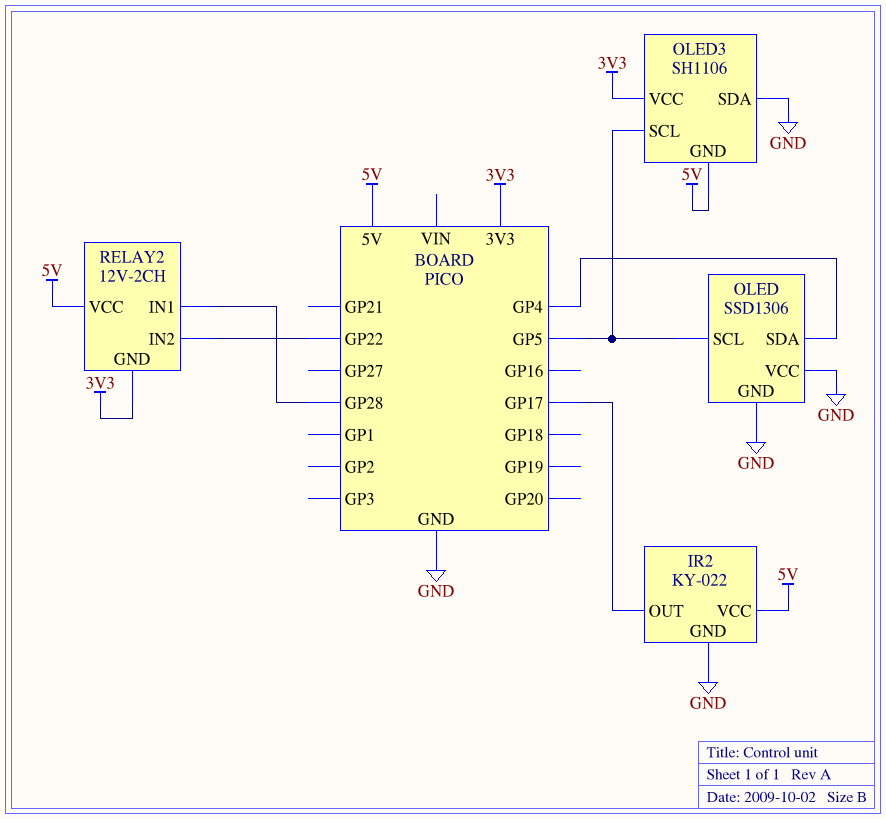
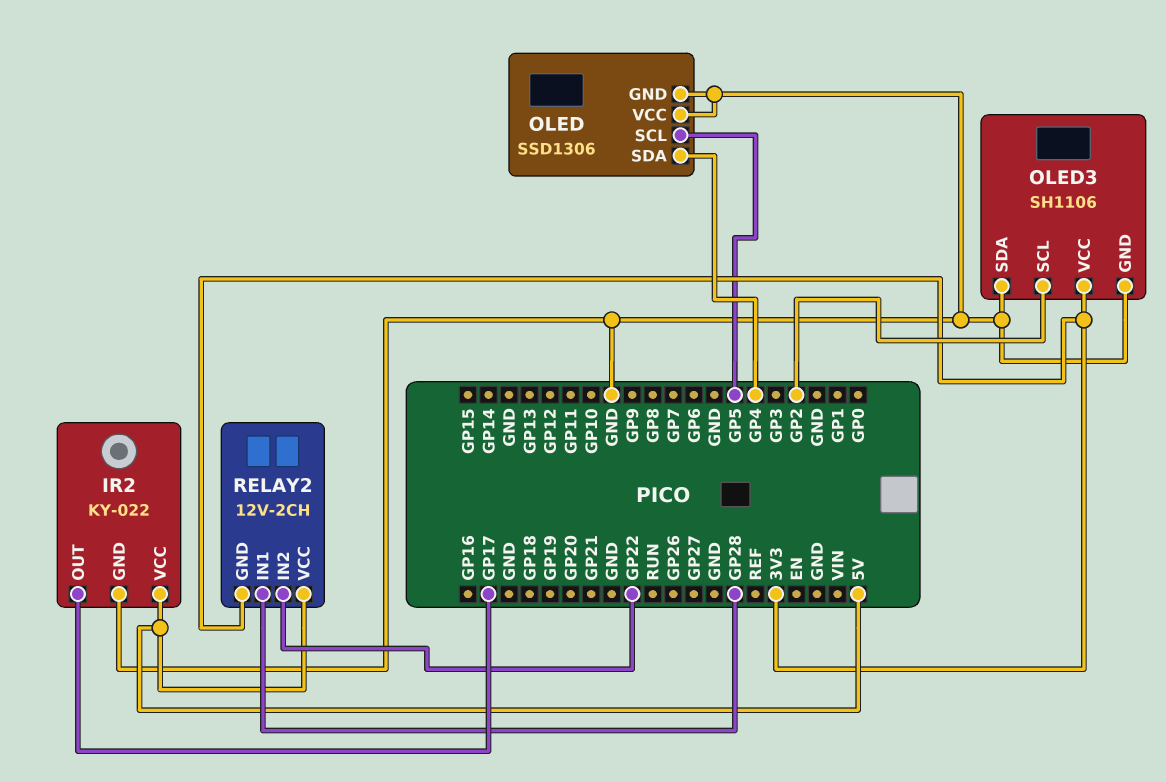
OLED3 pin GND: 5V -> GND
OLED3 pin SCL: GP5 -> GP2

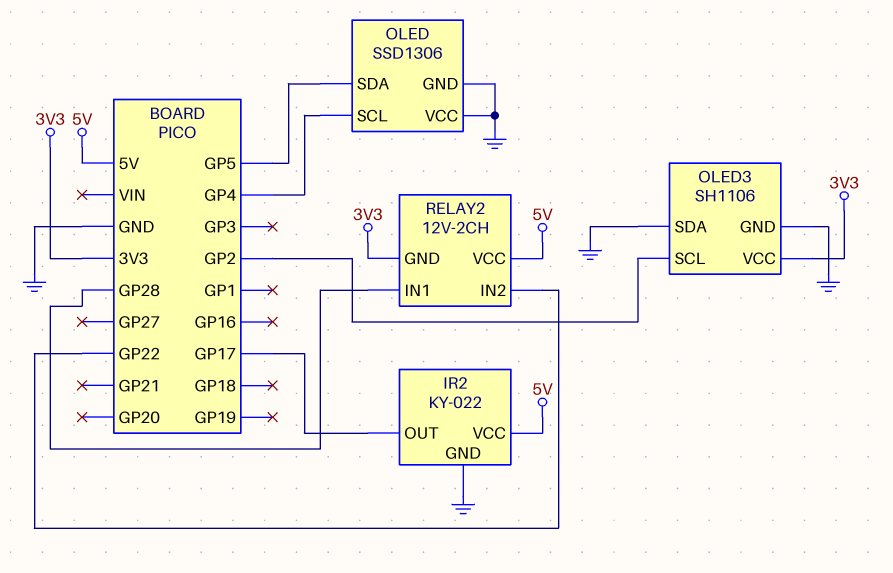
OLED pin SCL: GP5 -> GP4
OLED pin SDA: GP4 -> GP5

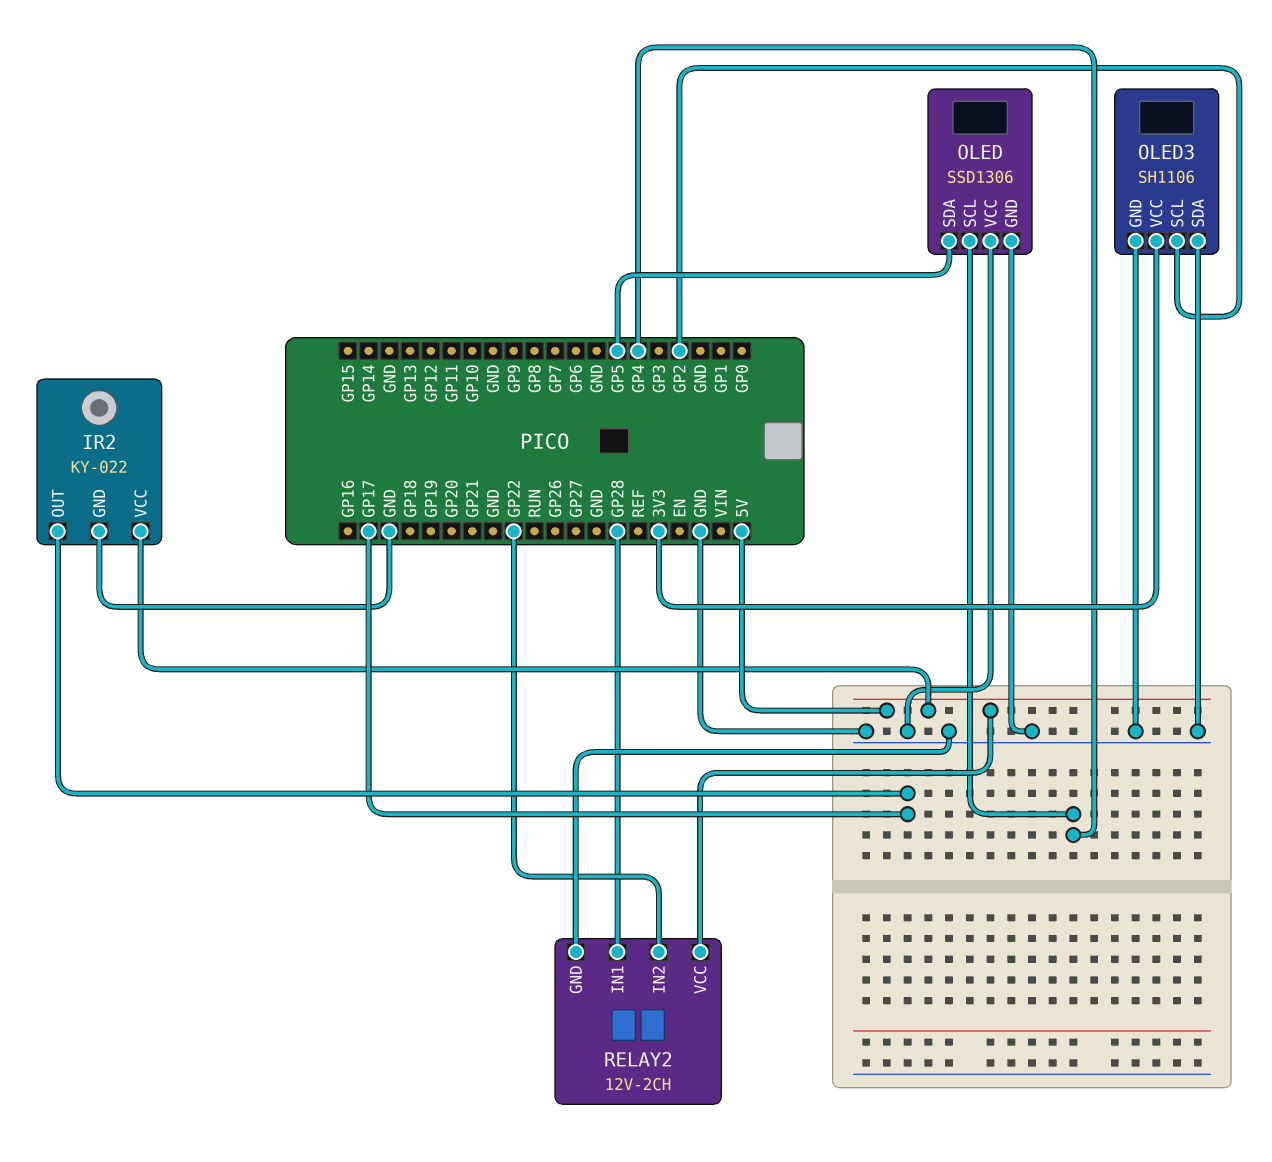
RELAY2 pin GND: 3V3 -> GND

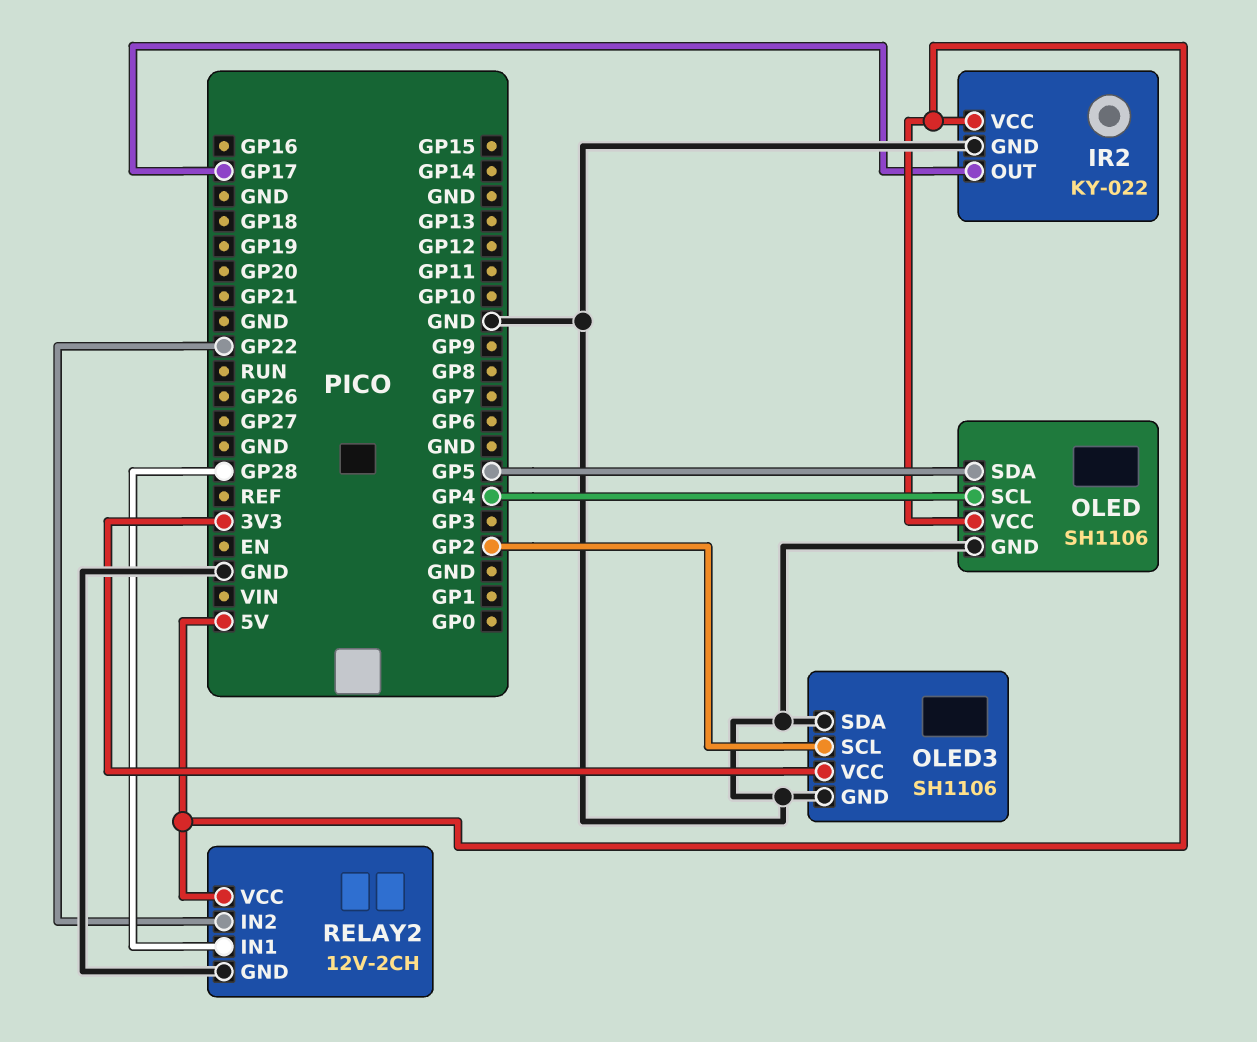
OLED: SSD1306 -> SH1106
OLED pin VCC: GND -> 5V

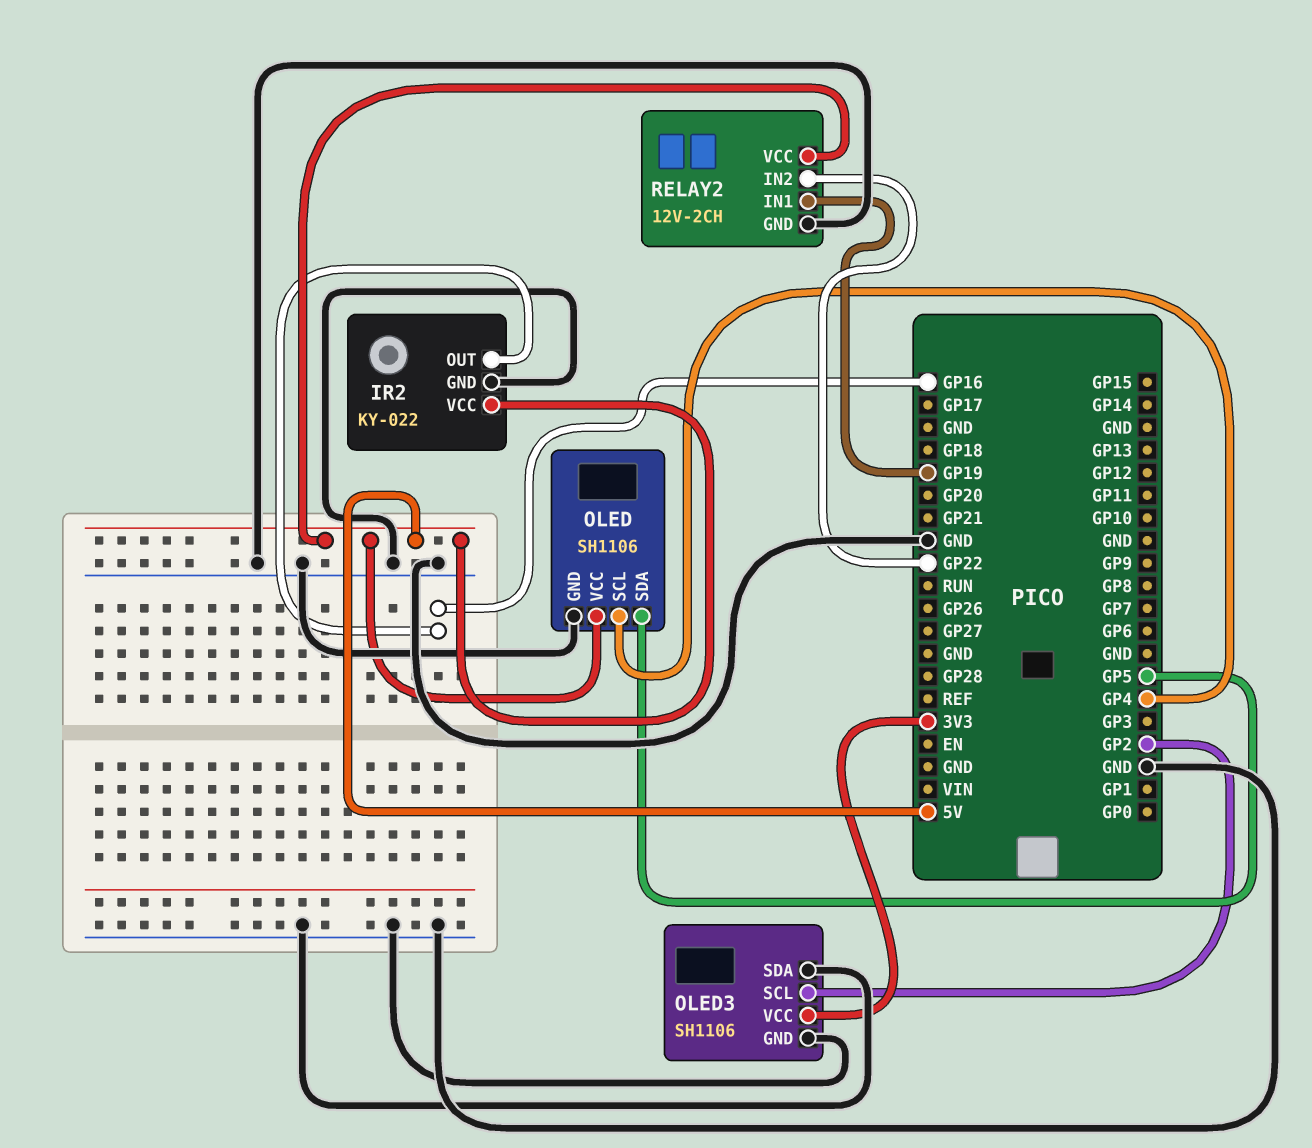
IR2 pin OUT: GP17 -> GP16
RELAY2 pin IN1: GP28 -> GP19

